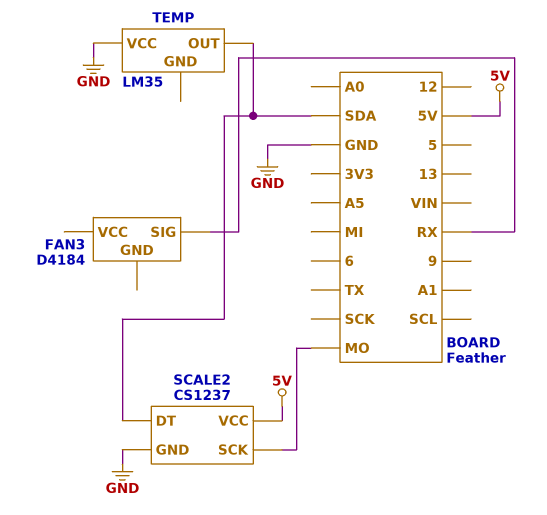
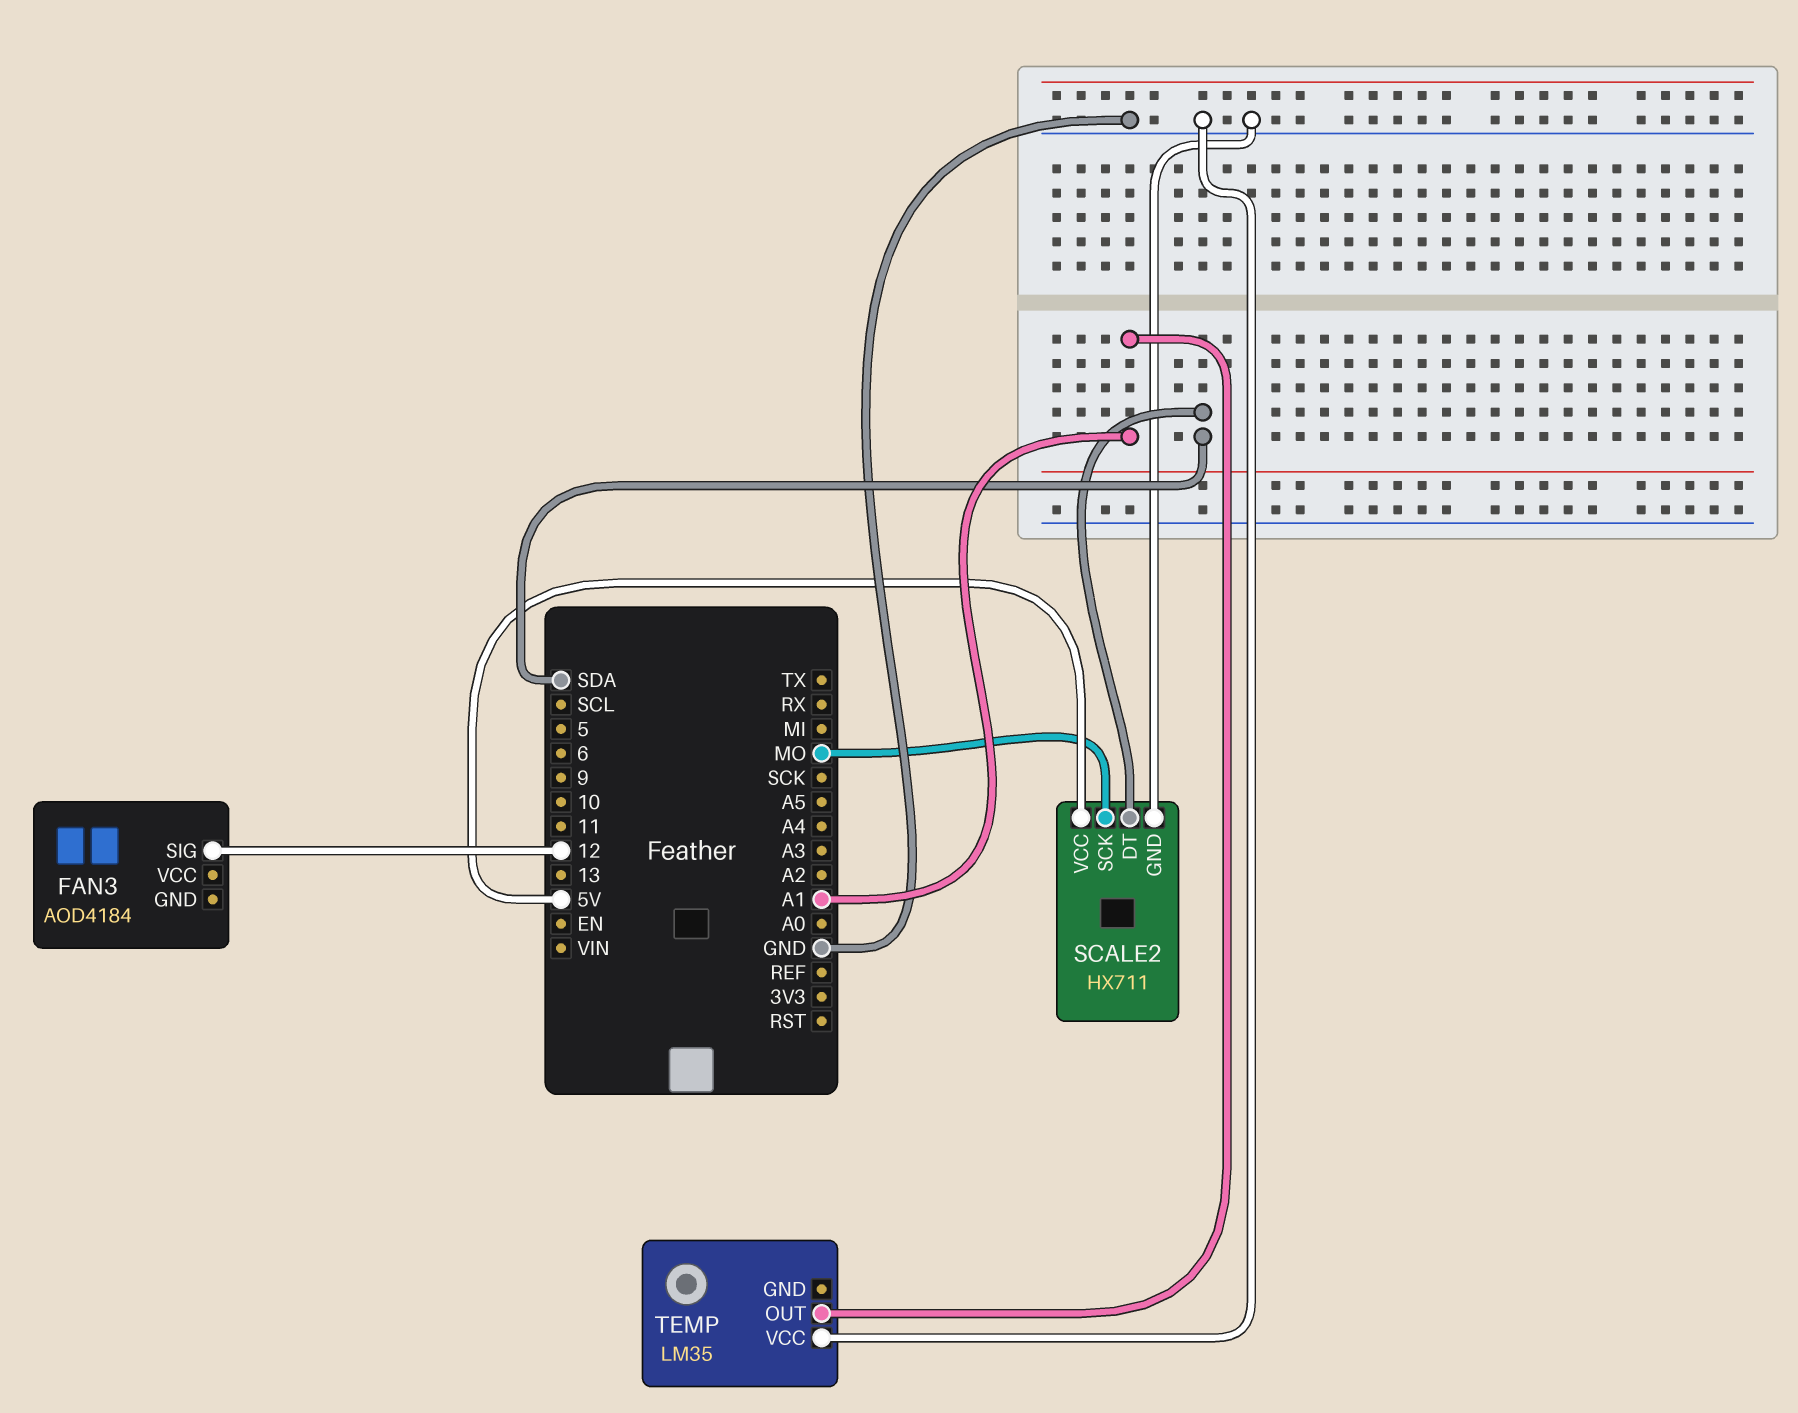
FAN3: D4184 -> AOD4184
FAN3 pin SIG: RX -> 12
SCALE2: CS1237 -> HX711
TEMP pin OUT: SDA -> A1

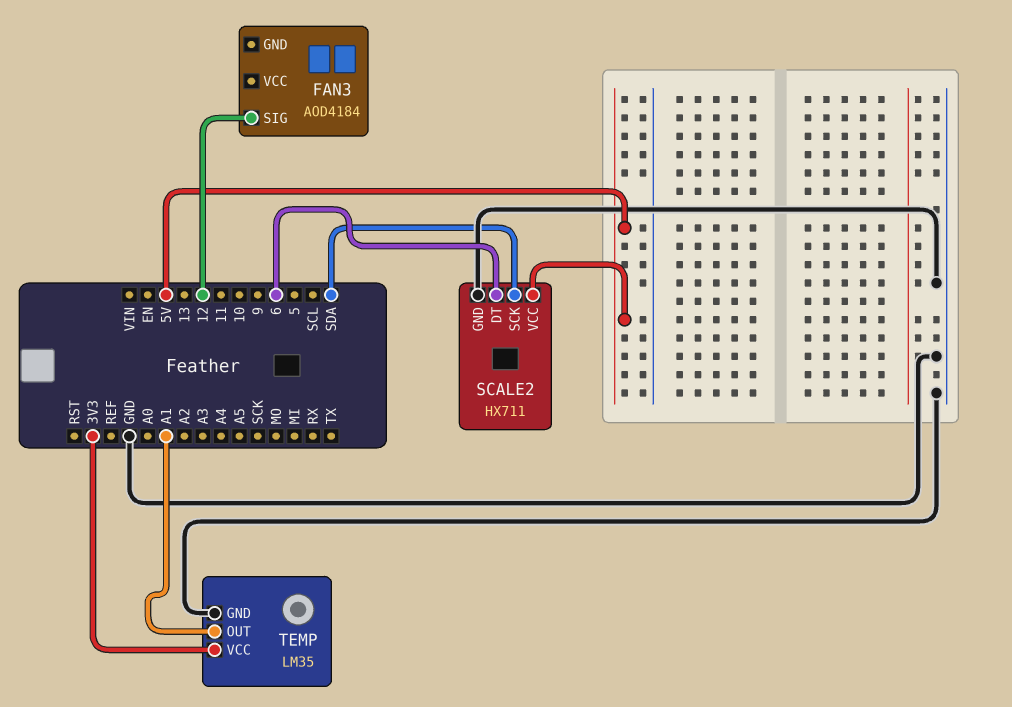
SCALE2 pin DT: SDA -> 6
SCALE2 pin SCK: MO -> SDA
TEMP pin GND: none -> GND
TEMP pin VCC: GND -> 3V3

